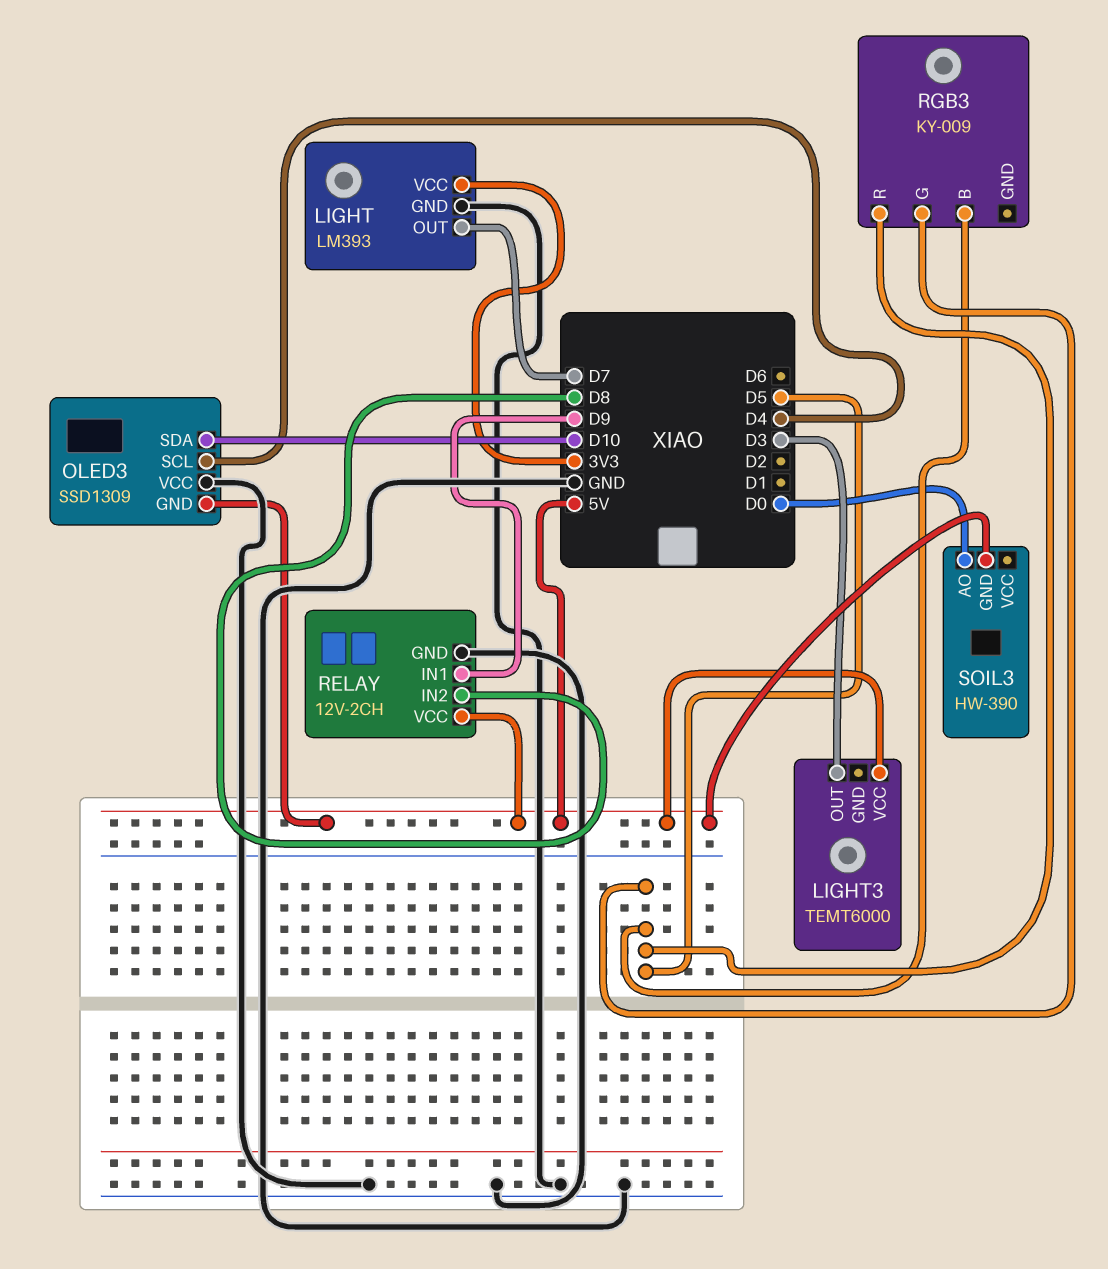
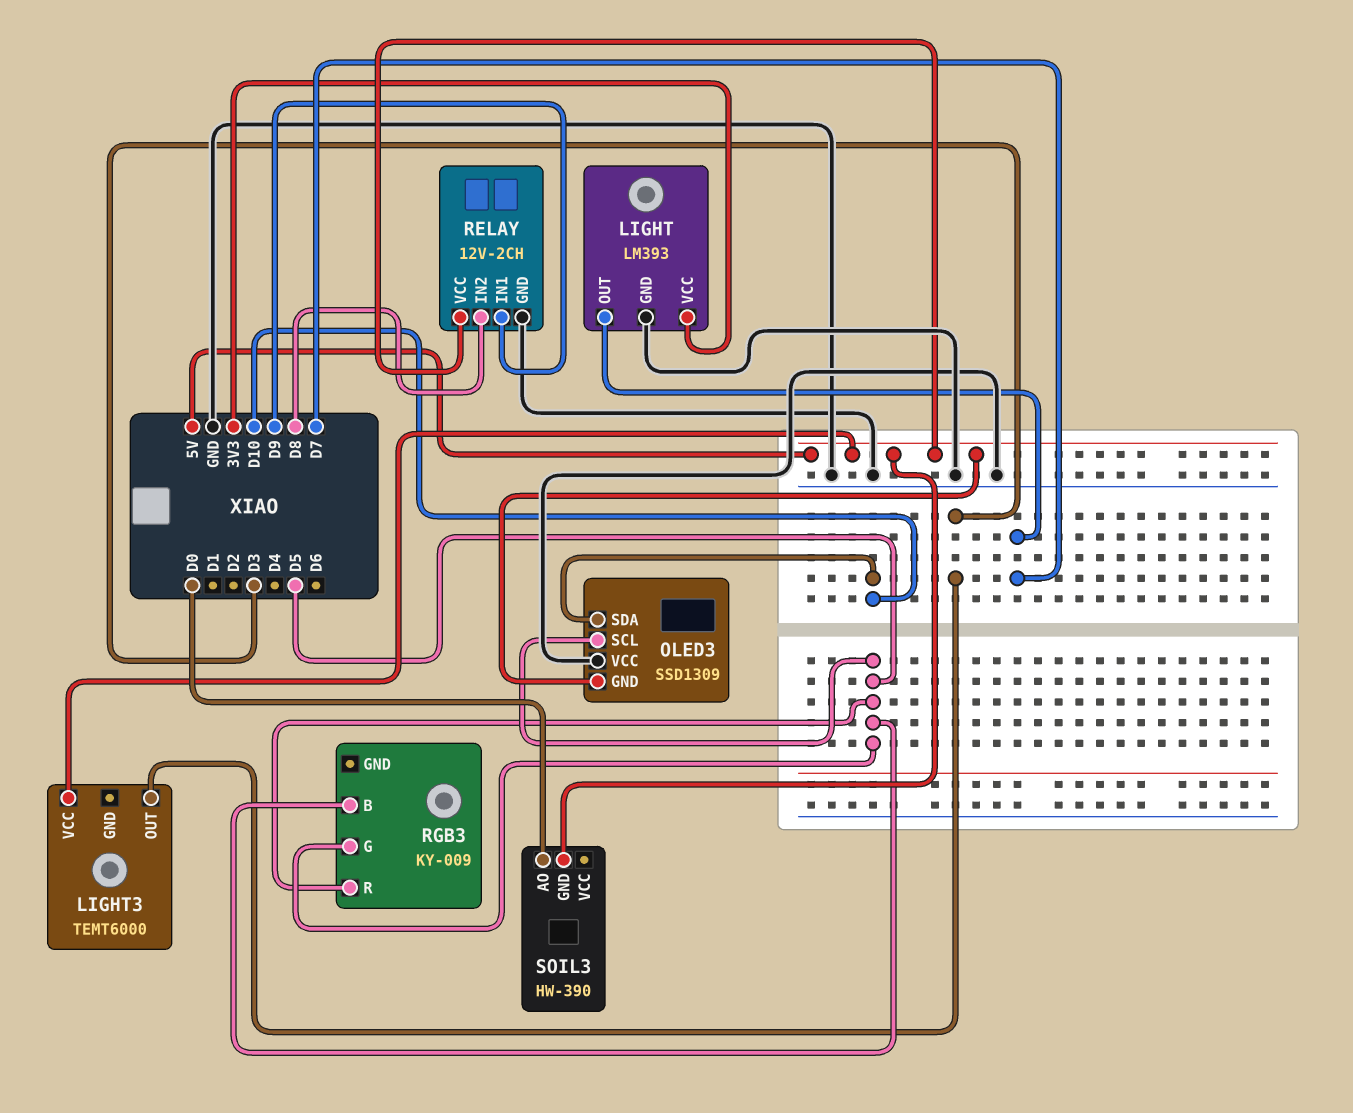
OLED3 pin SCL: D4 -> D5

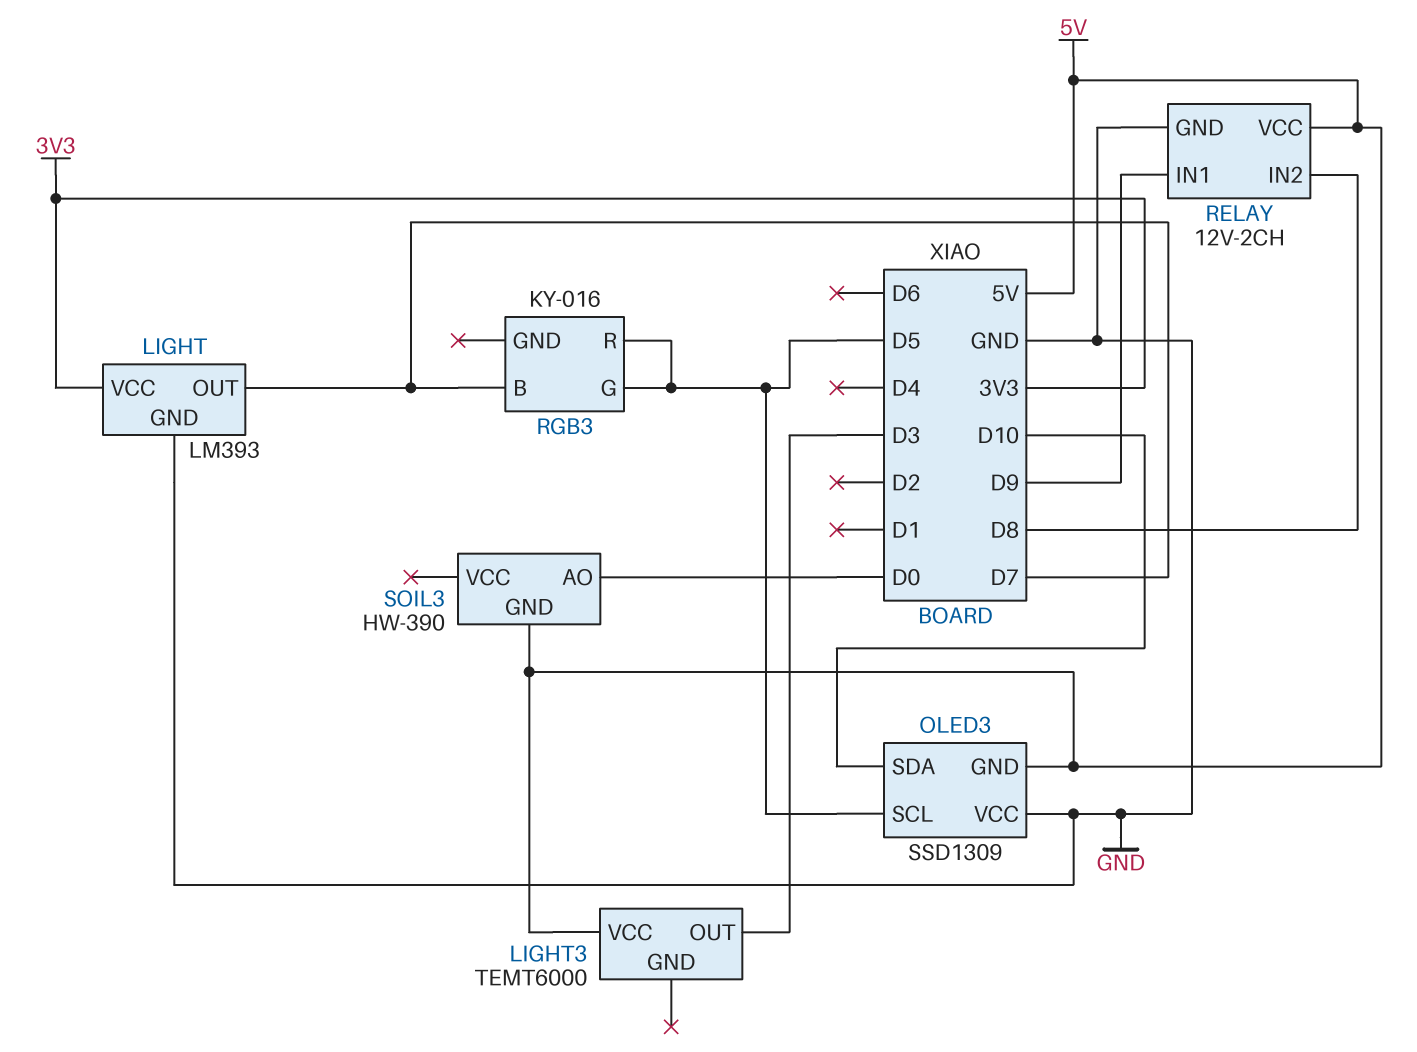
RGB3: KY-009 -> KY-016
RGB3 pin B: D5 -> D7

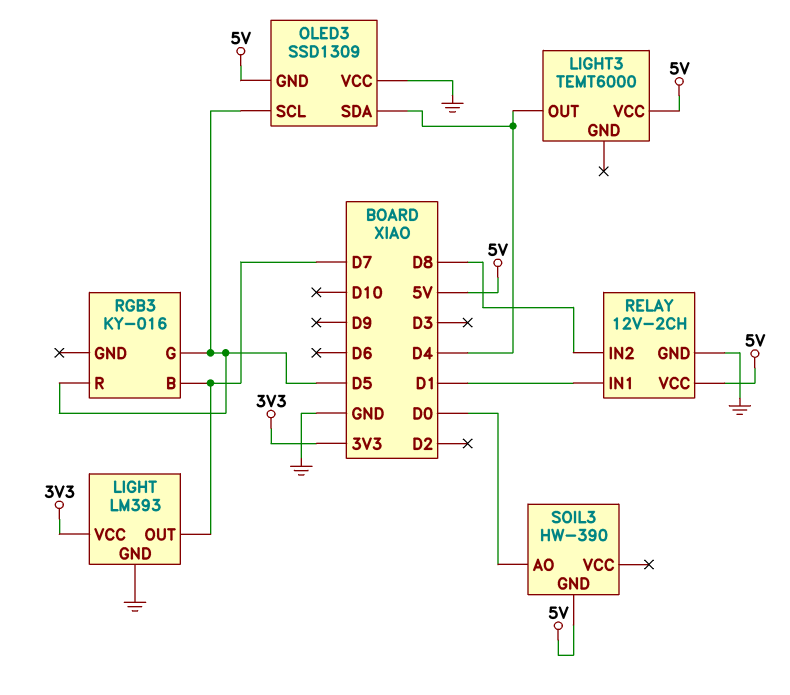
LIGHT3 pin OUT: D3 -> D4
OLED3 pin SDA: D10 -> D4
RELAY pin IN1: D9 -> D1

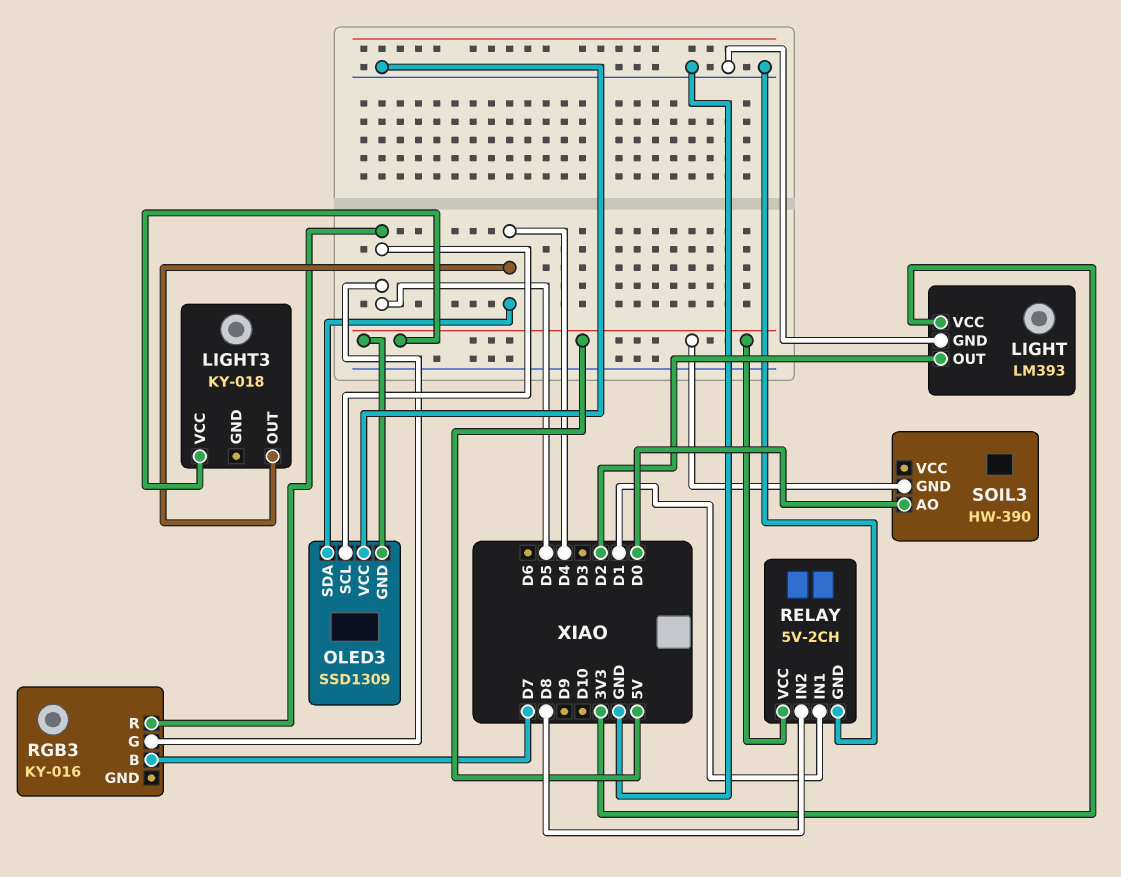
LIGHT pin OUT: D7 -> D2
LIGHT3: TEMT6000 -> KY-018
RELAY: 12V-2CH -> 5V-2CH

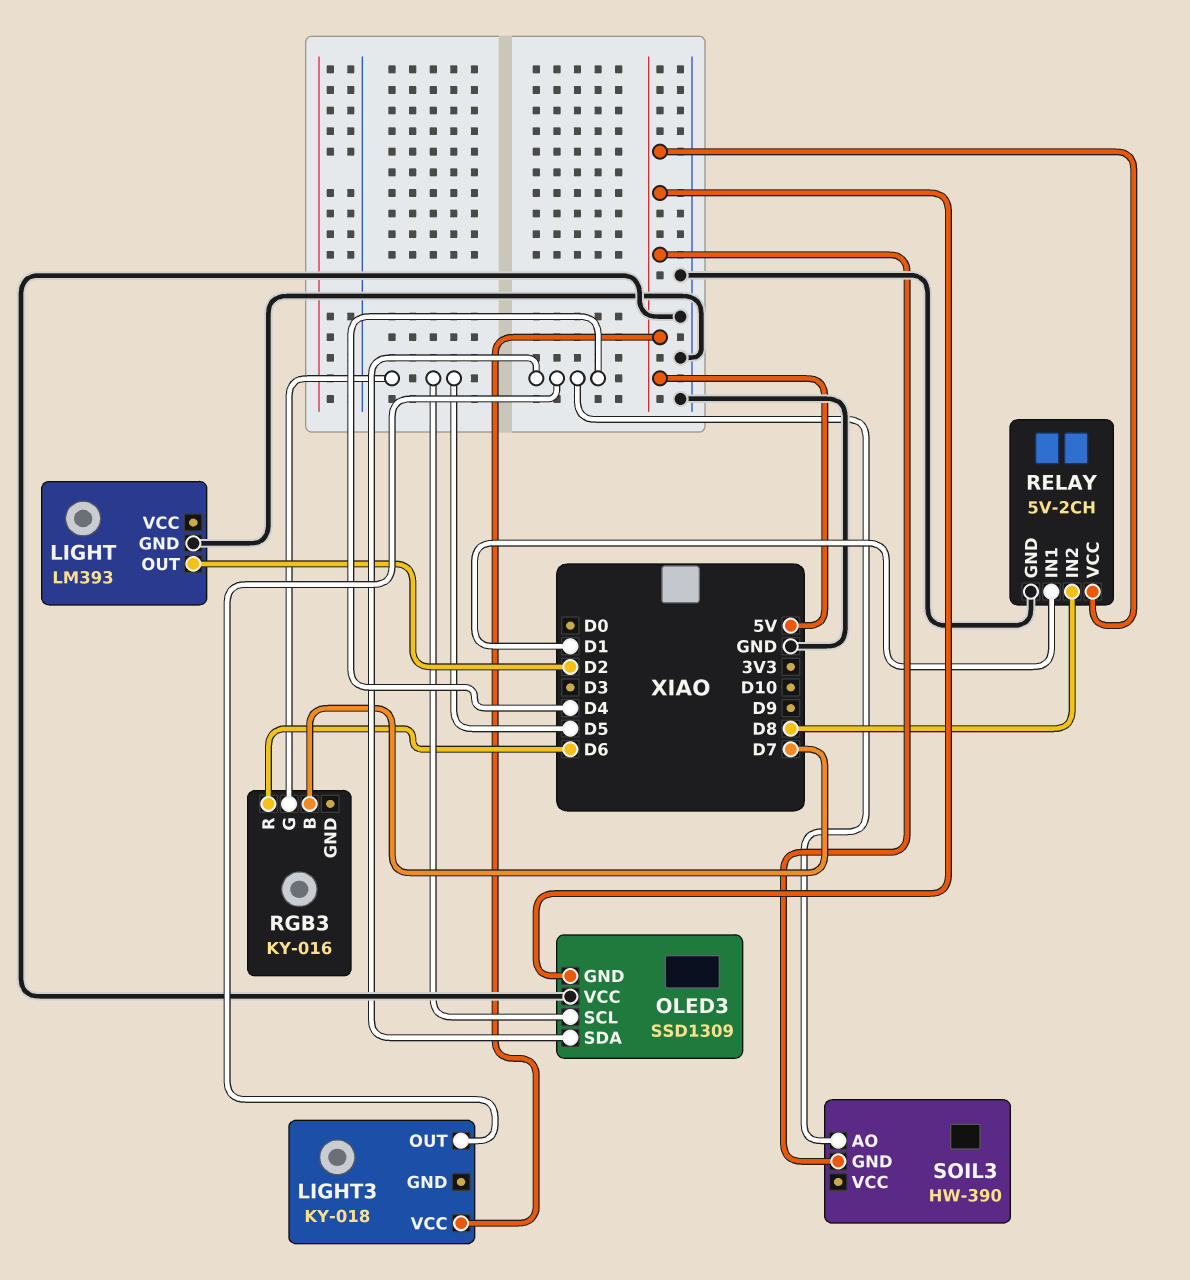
LIGHT pin VCC: 3V3 -> none
RGB3 pin R: D5 -> D6
SOIL3 pin AO: D0 -> D4

